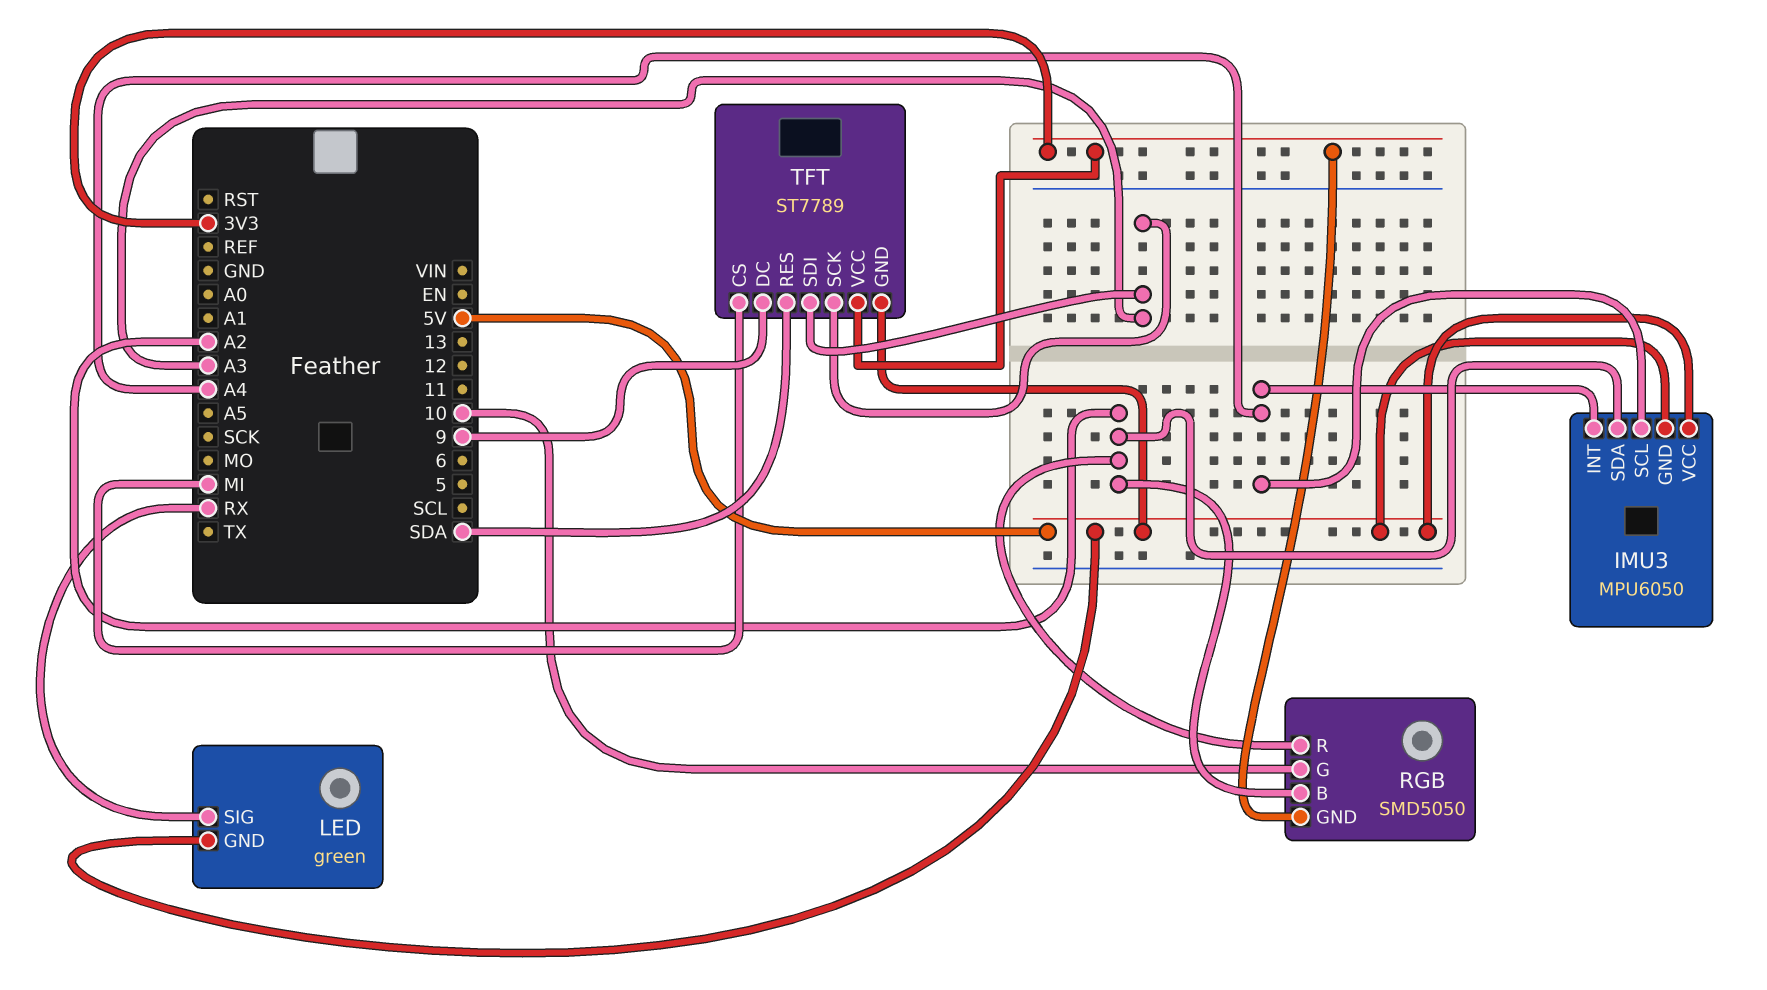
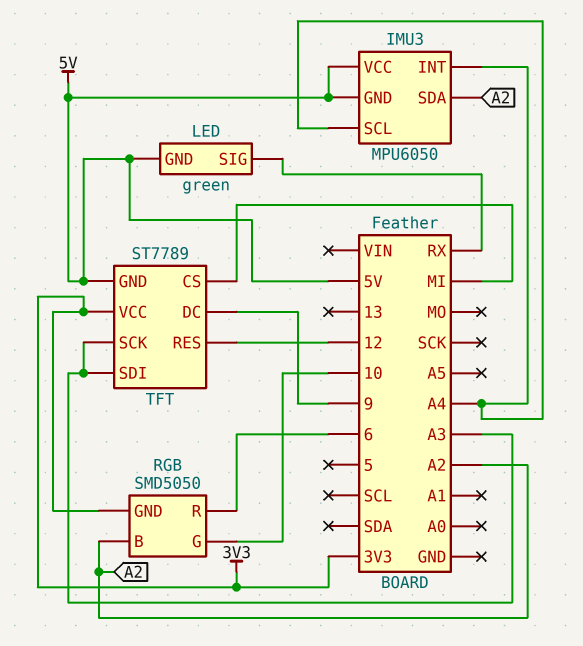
RGB pin R: A2 -> 6
TFT pin RES: SDA -> 12

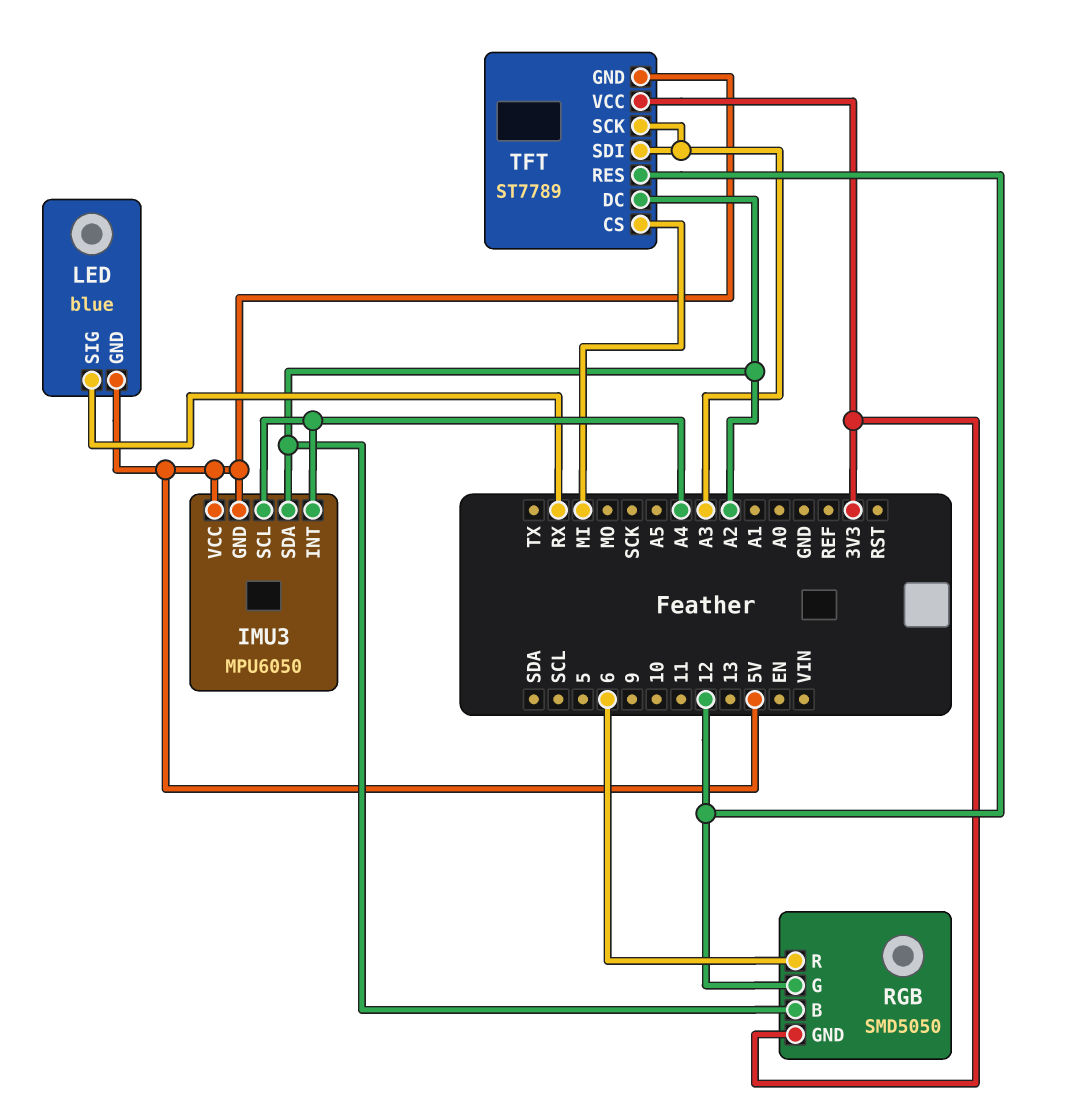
LED: green -> blue
RGB pin G: 10 -> 12
TFT pin DC: 9 -> A2

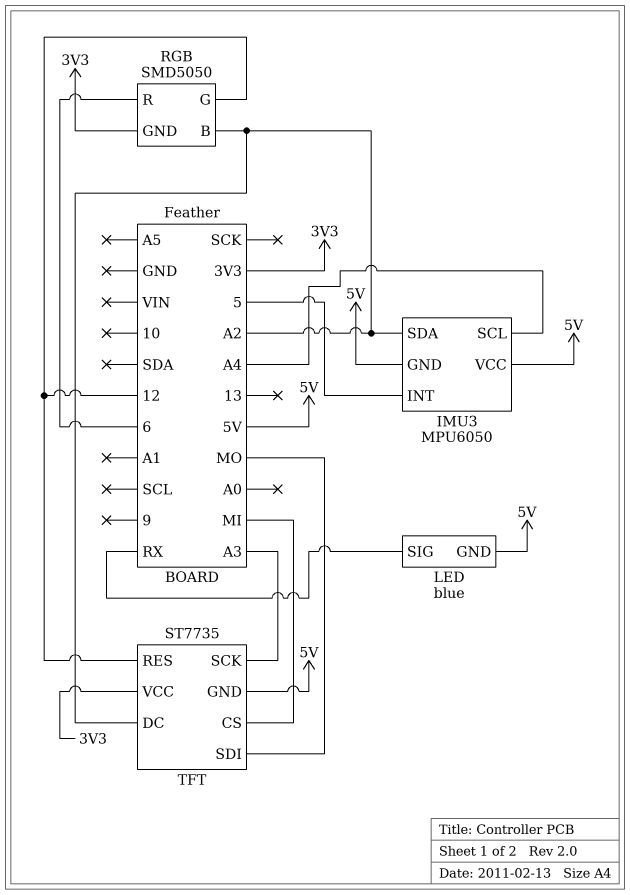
IMU3 pin INT: A4 -> 5
TFT: ST7789 -> ST7735
TFT pin SDI: A3 -> MO

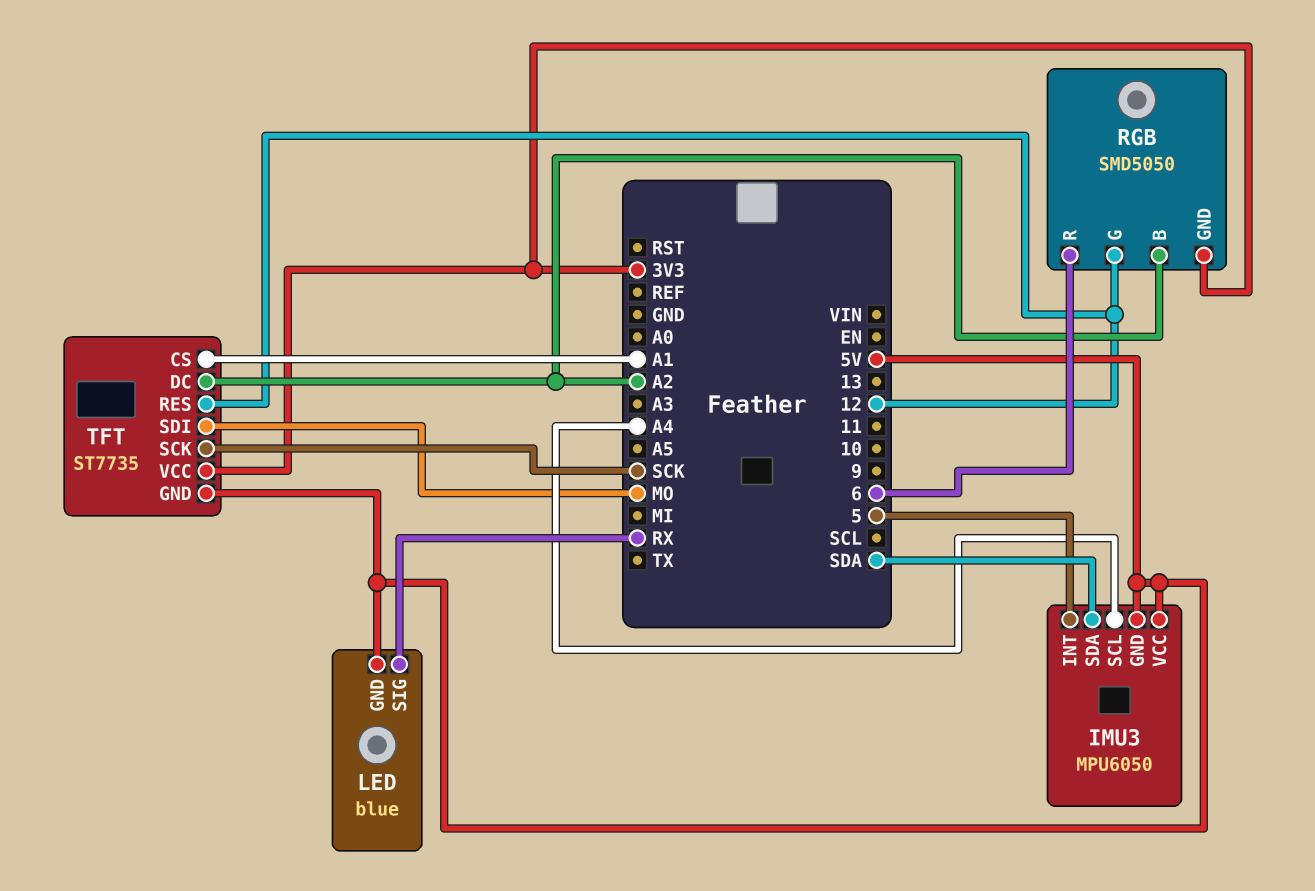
IMU3 pin SDA: A2 -> SDA
TFT pin CS: MI -> A1
TFT pin SCK: A3 -> SCK

